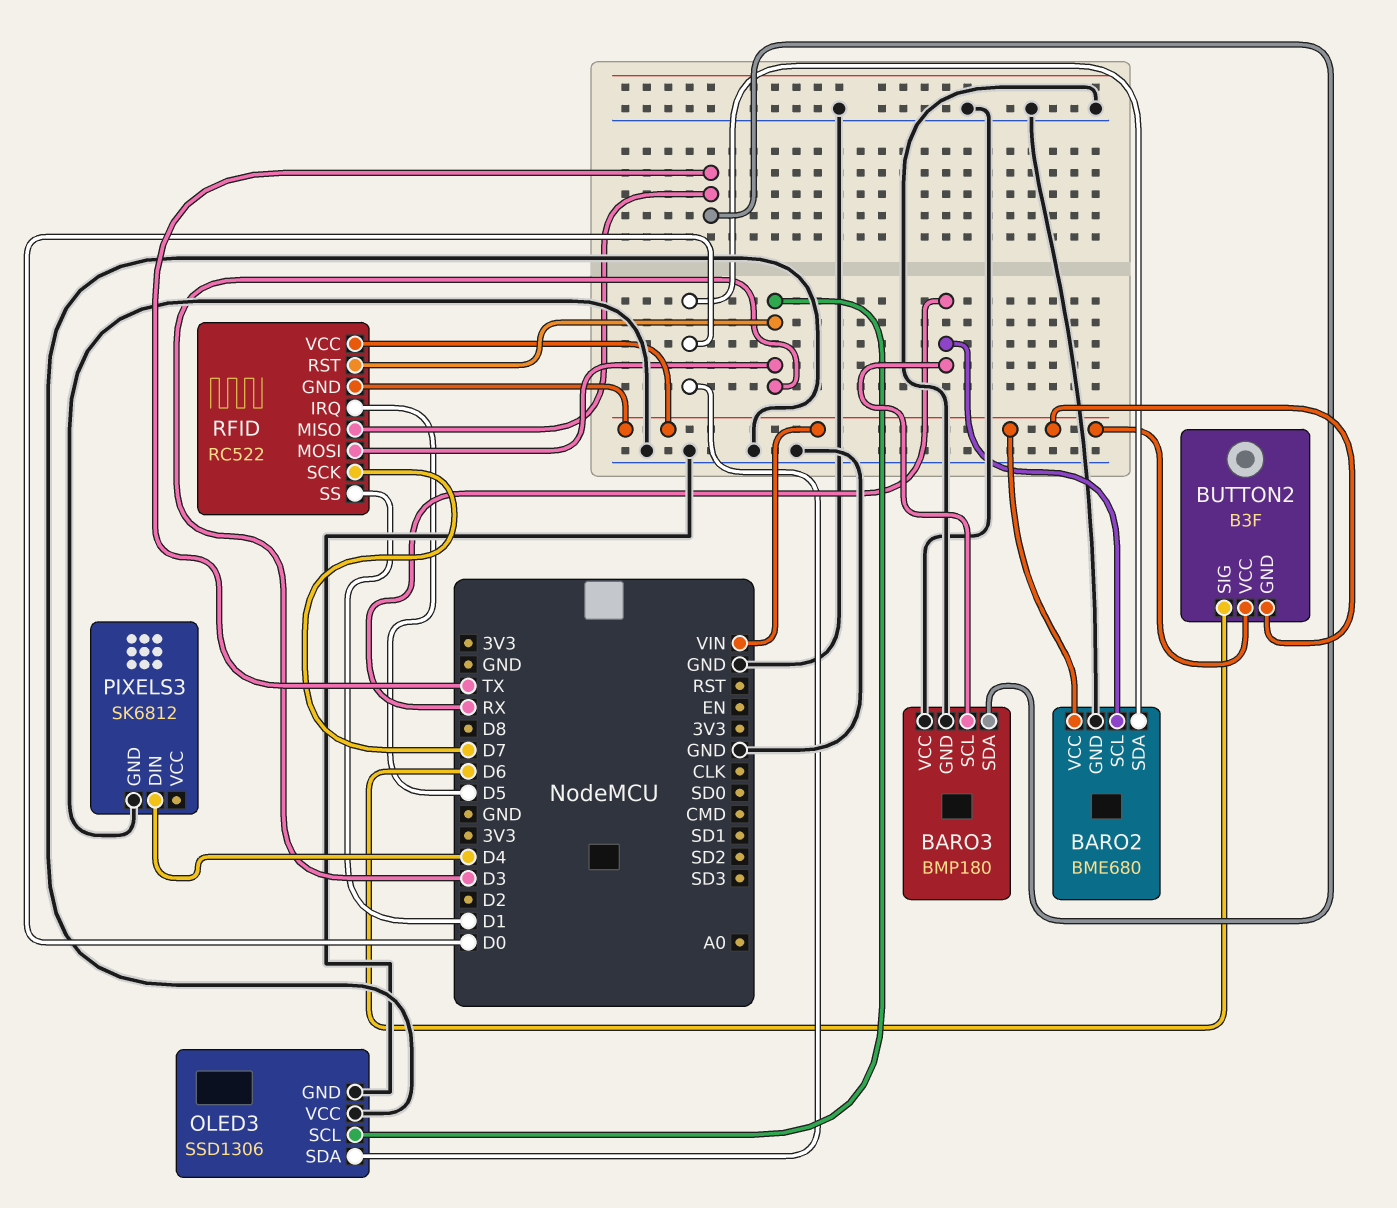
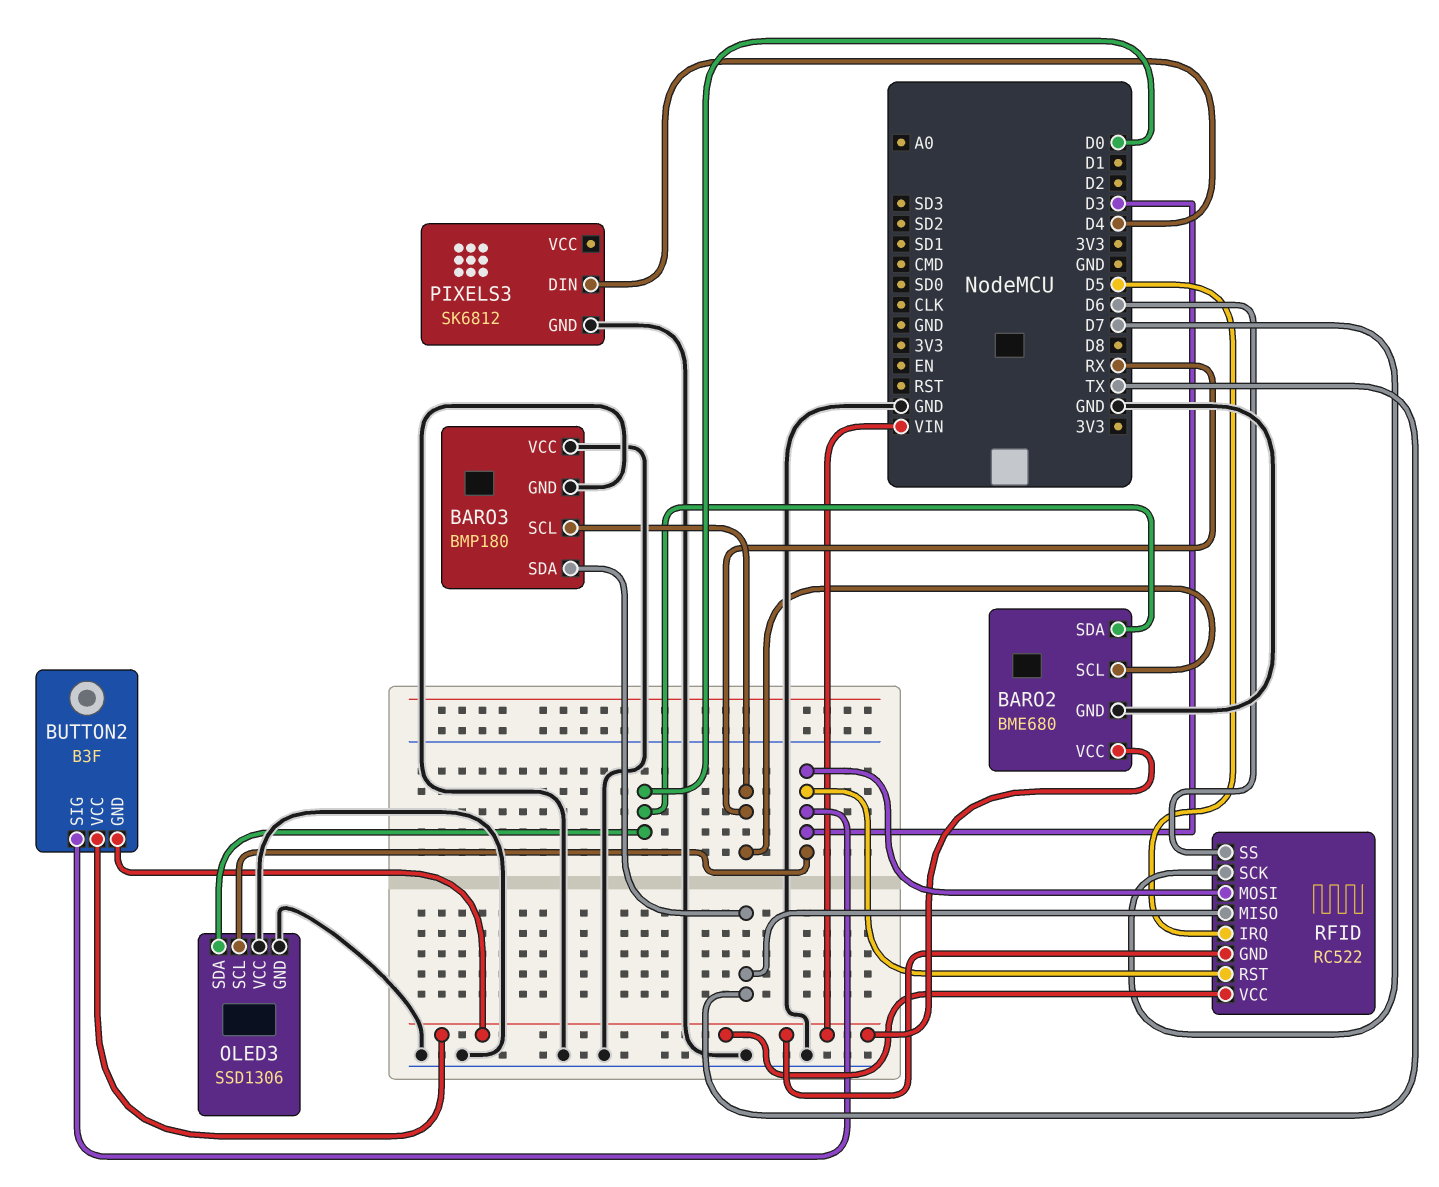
BUTTON2 pin SIG: D6 -> D3
RFID pin SS: D1 -> D6

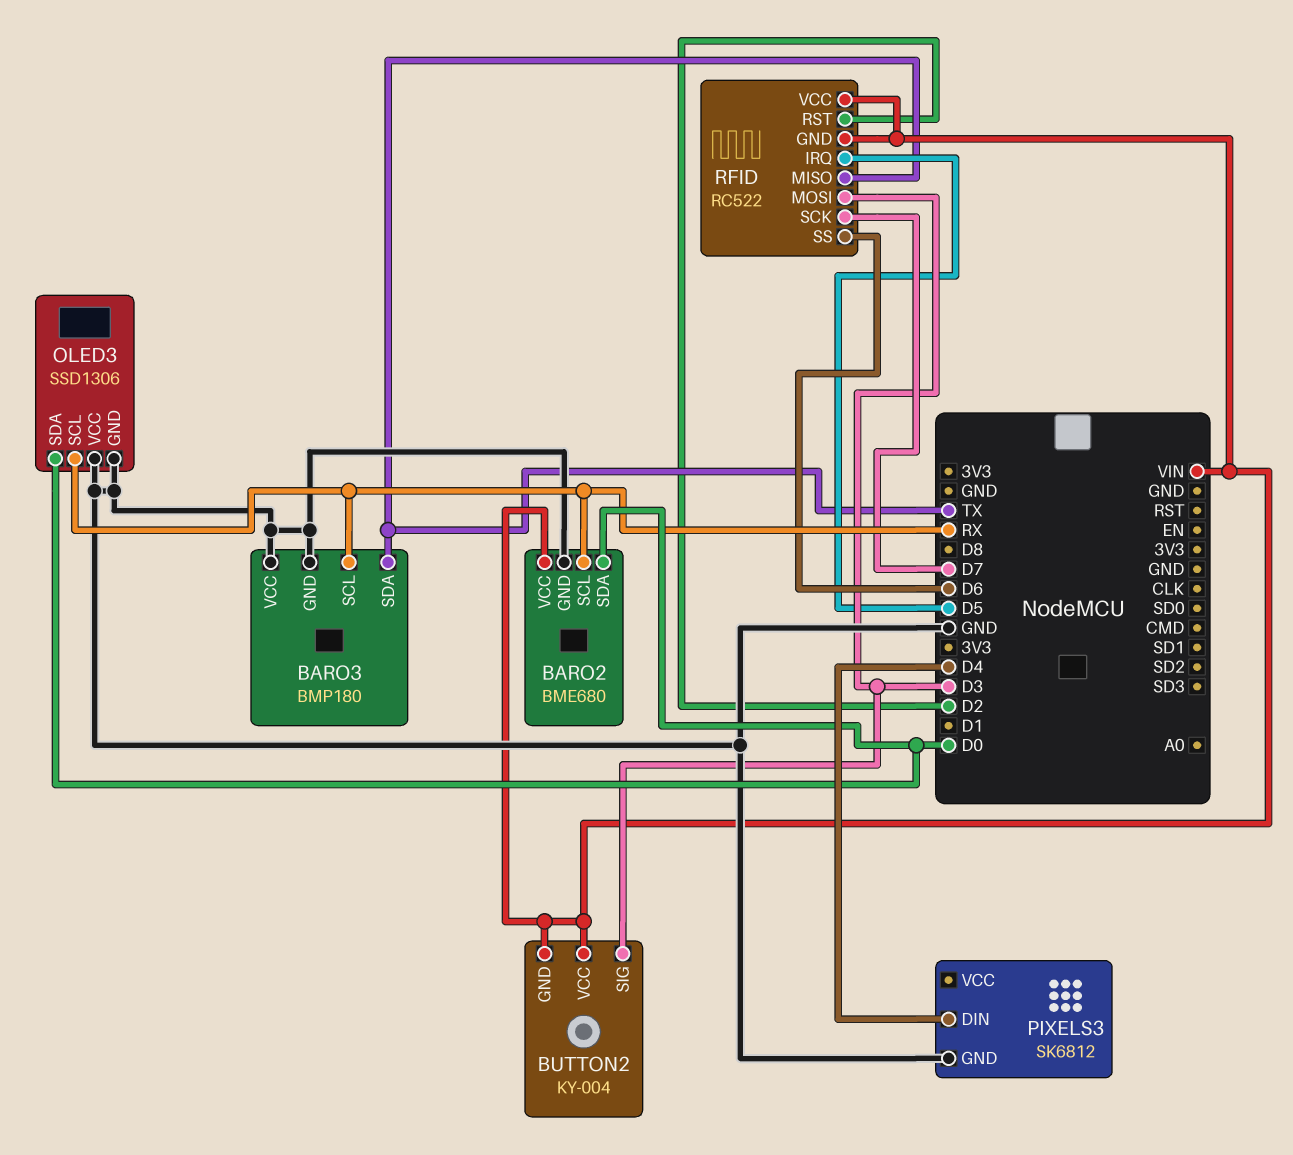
BUTTON2: B3F -> KY-004
OLED3 pin SCL: D3 -> RX
RFID pin RST: D3 -> D2

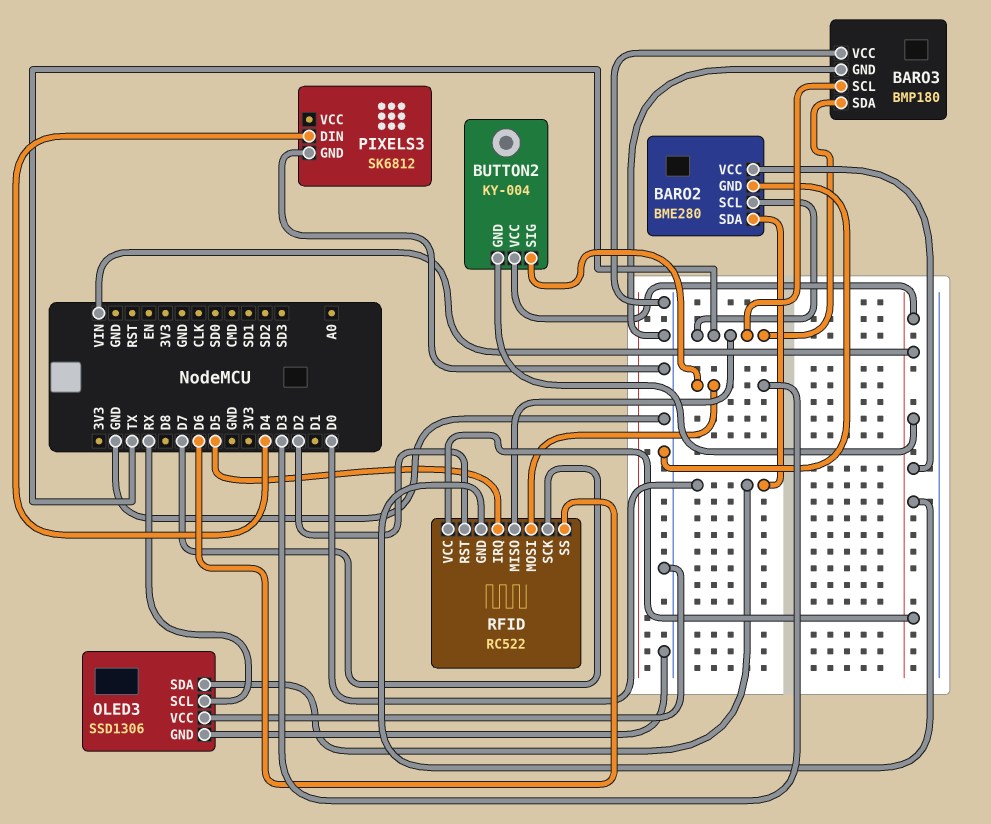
BARO2: BME680 -> BME280
BARO2 pin SCL: RX -> TX
BARO3 pin SCL: RX -> TX

